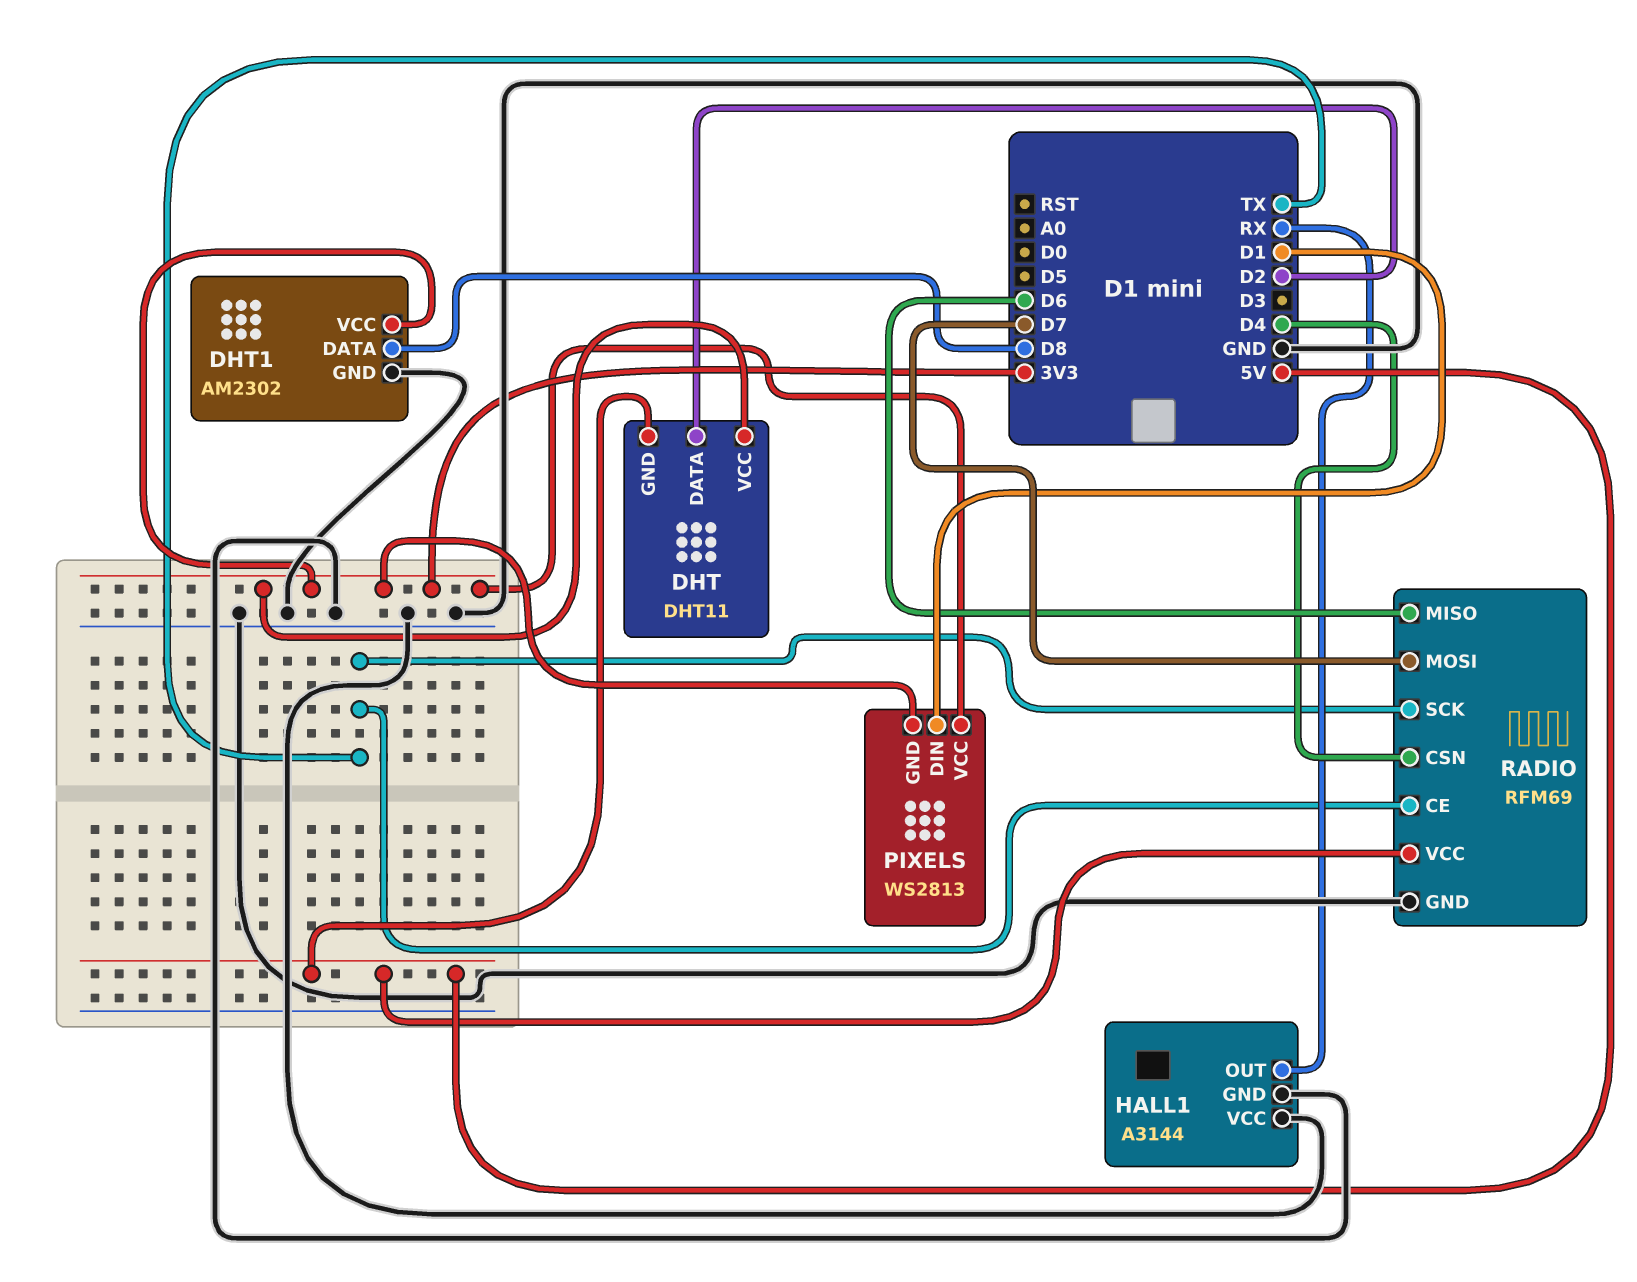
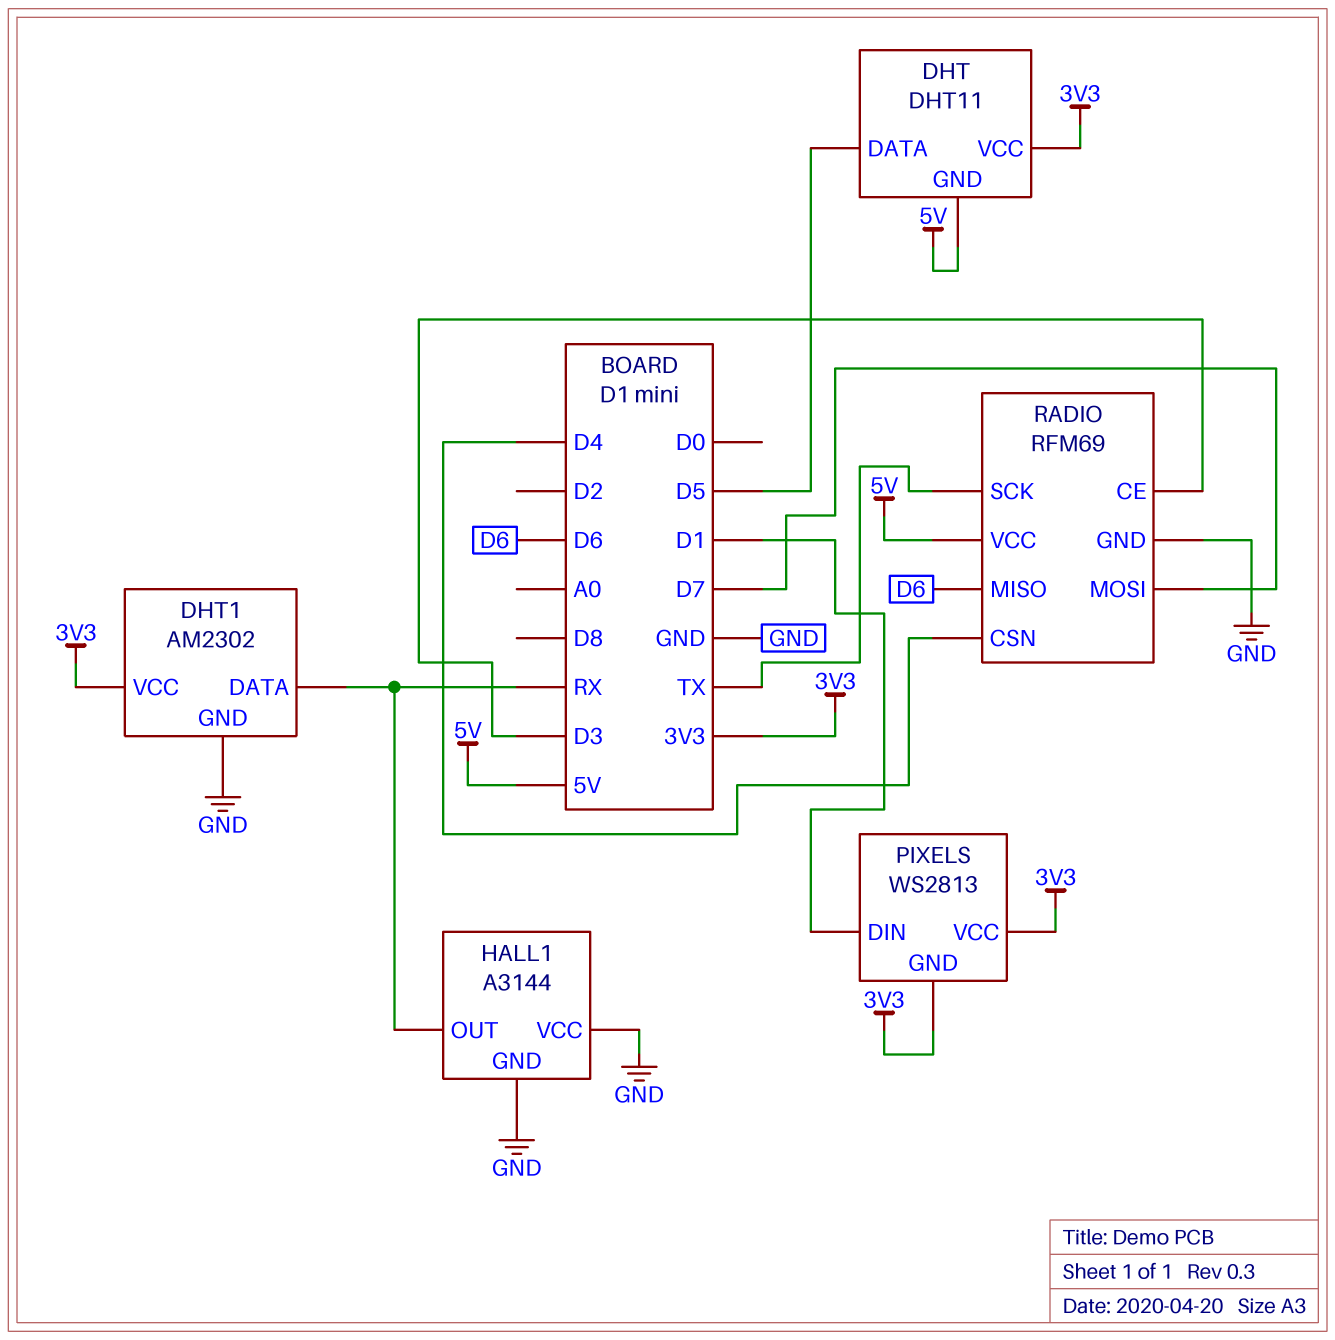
DHT pin DATA: D2 -> D5
DHT1 pin DATA: D8 -> RX
RADIO pin CE: TX -> D3

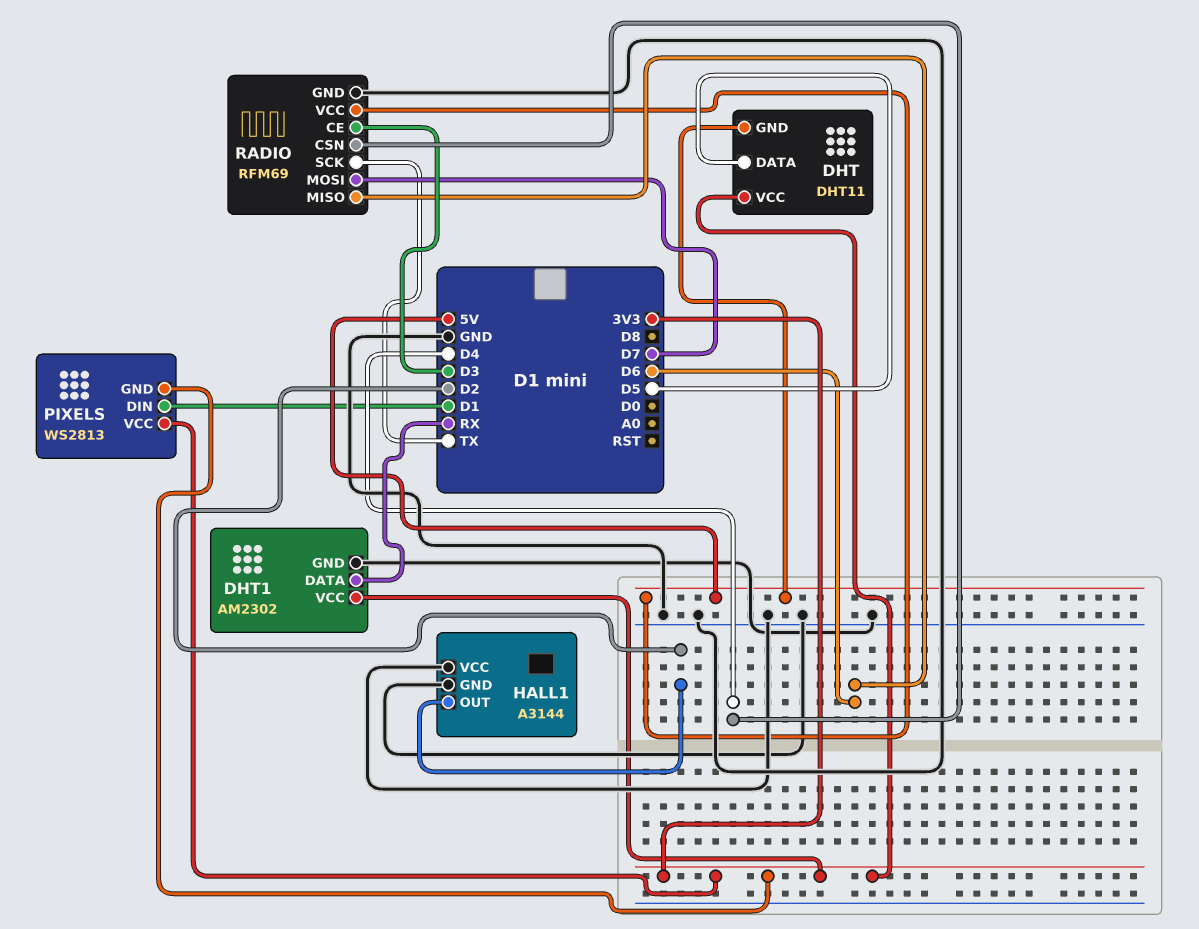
HALL1 pin OUT: RX -> D2

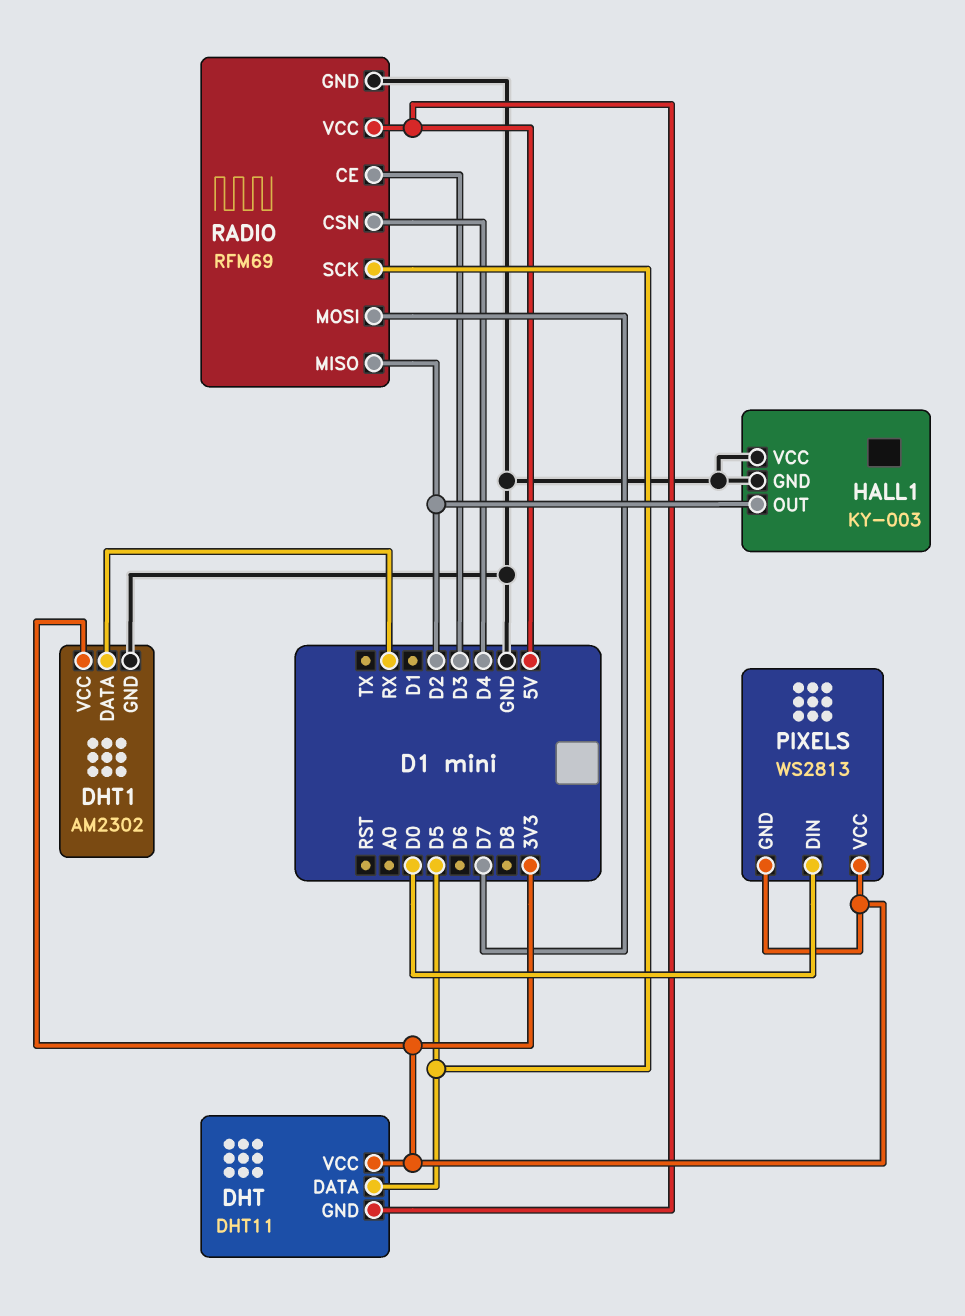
HALL1: A3144 -> KY-003
PIXELS pin DIN: D1 -> D0
RADIO pin MISO: D6 -> D2
RADIO pin SCK: TX -> D5

